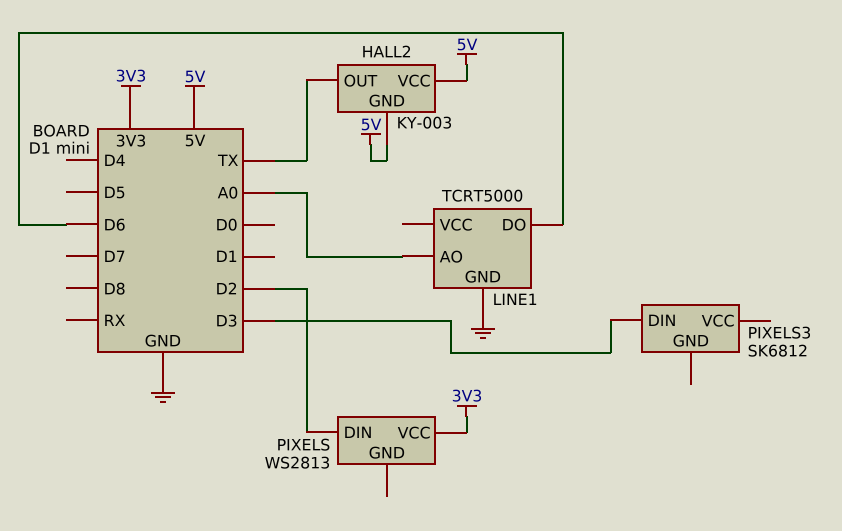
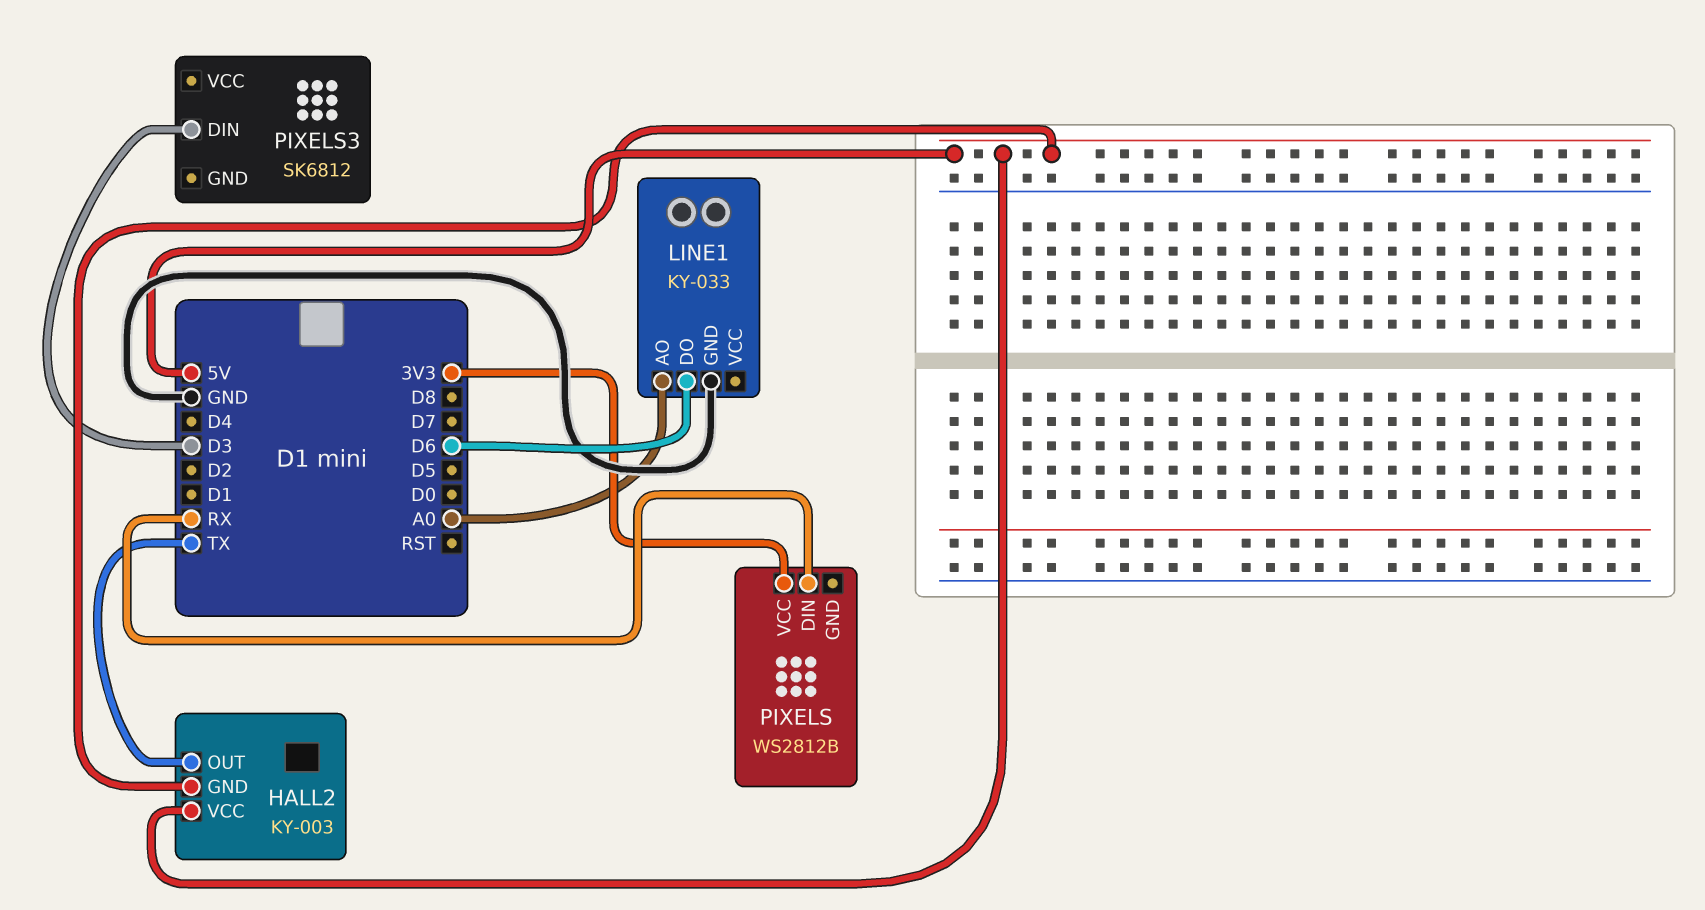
LINE1: TCRT5000 -> KY-033
PIXELS: WS2813 -> WS2812B
PIXELS pin DIN: D2 -> RX

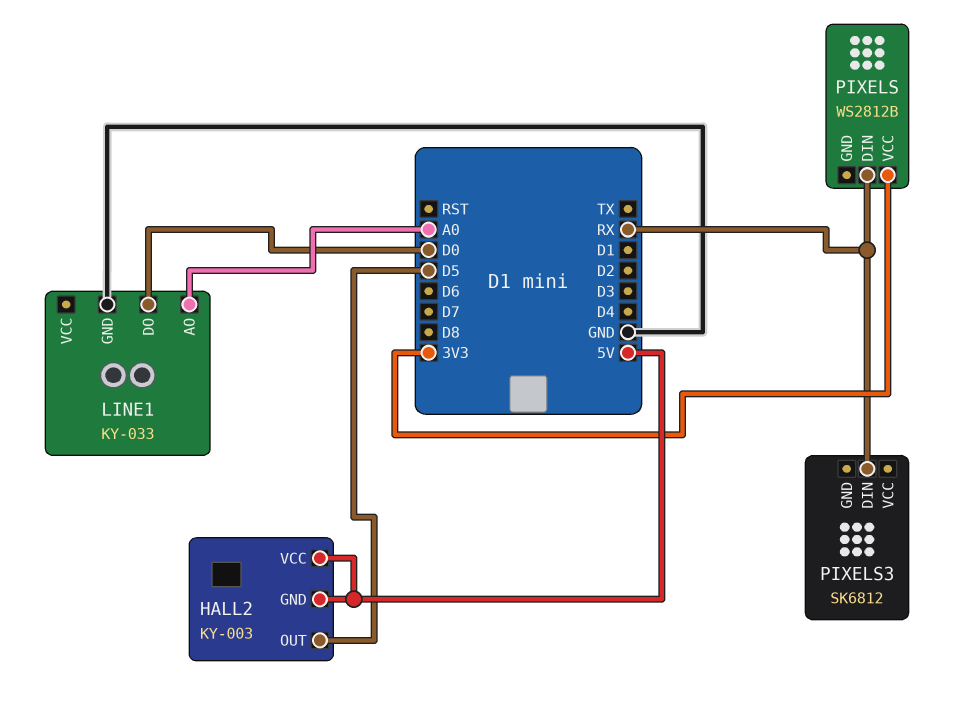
HALL2 pin OUT: TX -> D5
LINE1 pin DO: D6 -> D0
PIXELS3 pin DIN: D3 -> RX

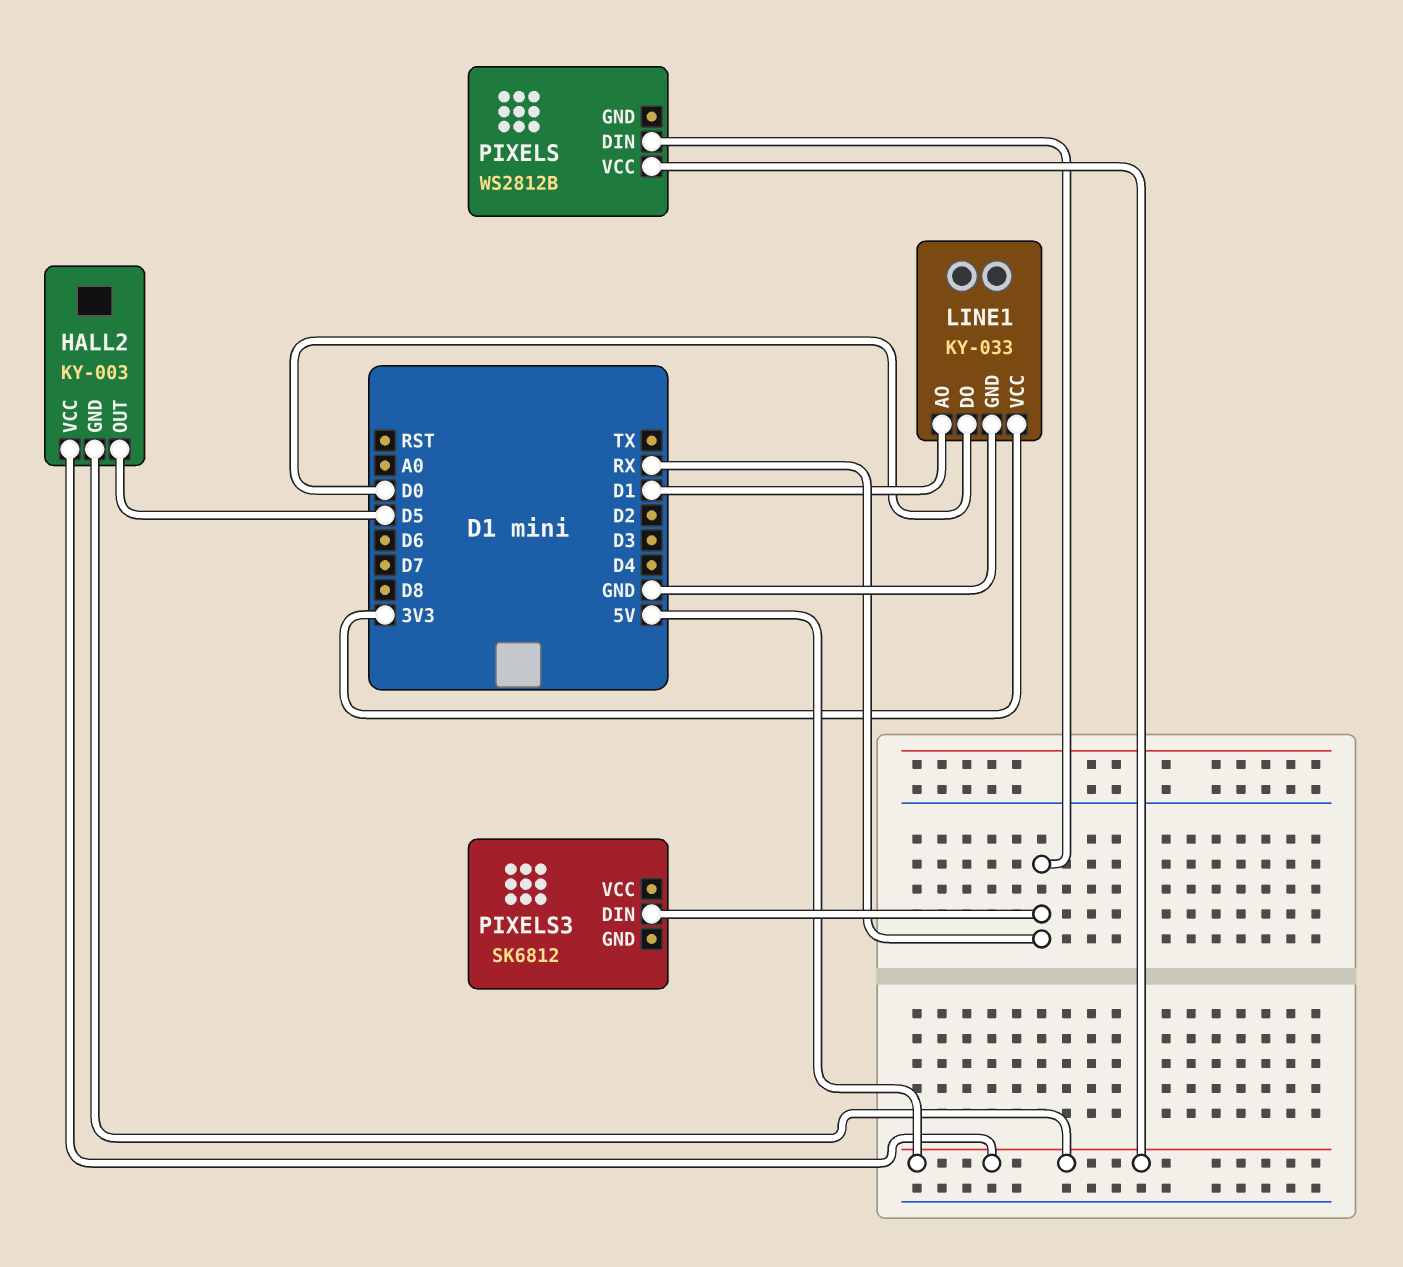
LINE1 pin AO: A0 -> D1
LINE1 pin VCC: none -> 3V3
PIXELS pin VCC: 3V3 -> 5V

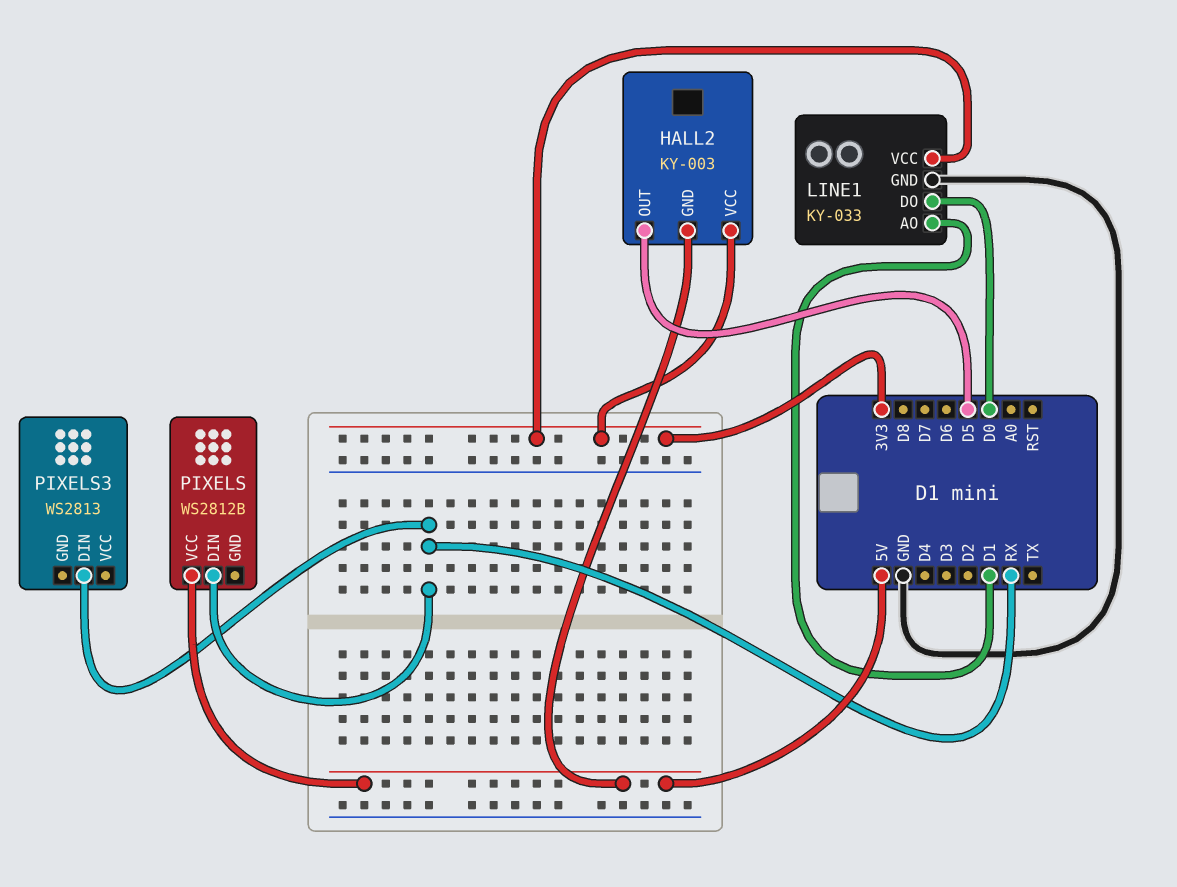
HALL2 pin VCC: 5V -> 3V3
PIXELS3: SK6812 -> WS2813

